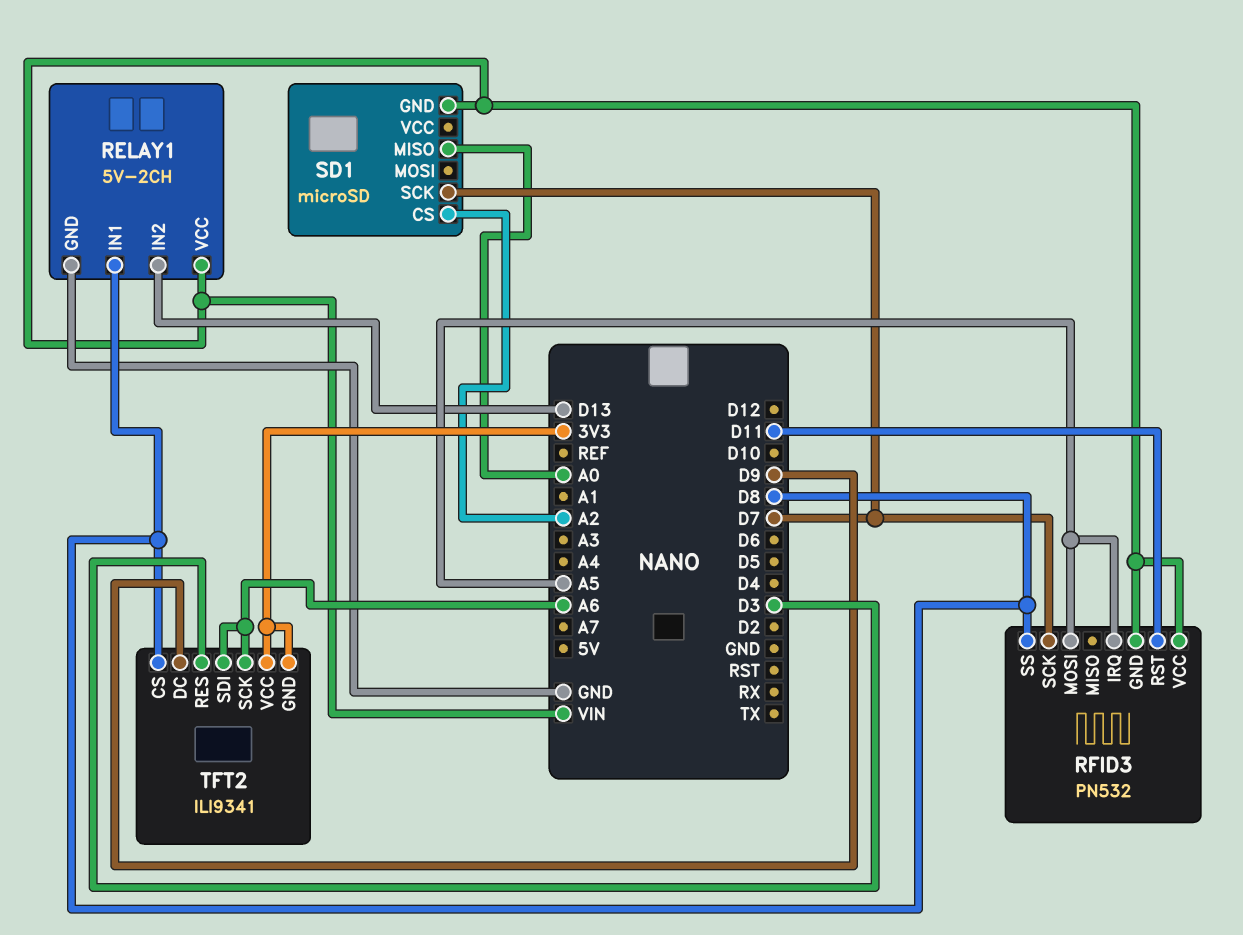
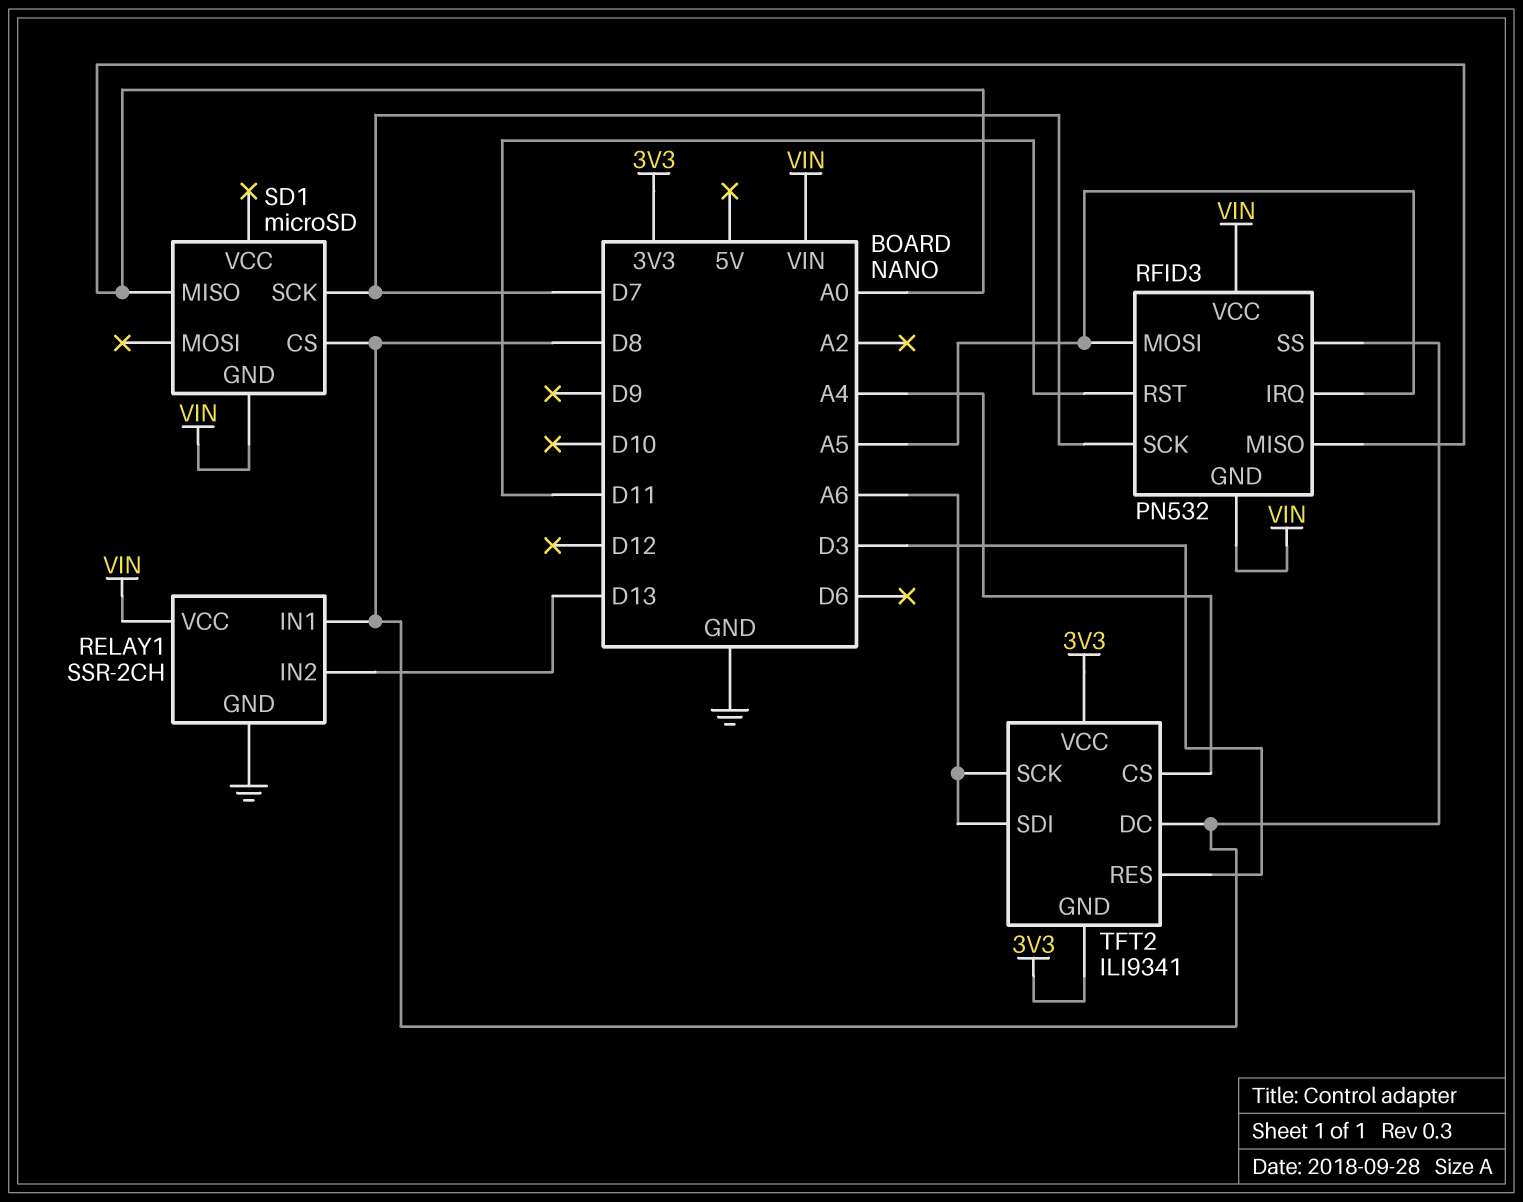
RELAY1: 5V-2CH -> SSR-2CH
RFID3 pin MISO: none -> A0
SD1 pin CS: A2 -> D8
TFT2 pin CS: D8 -> A4
TFT2 pin DC: D9 -> D8

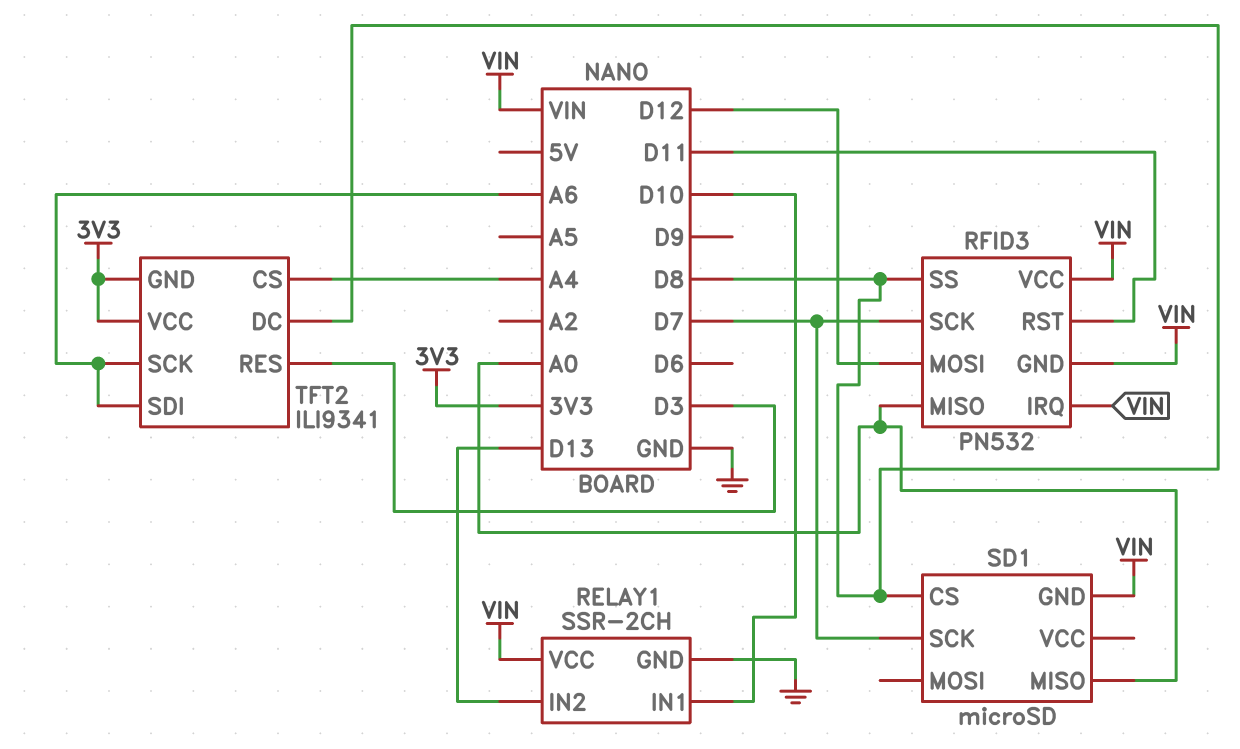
RELAY1 pin IN1: D8 -> D10
RFID3 pin IRQ: A5 -> VIN
RFID3 pin MOSI: A5 -> D12

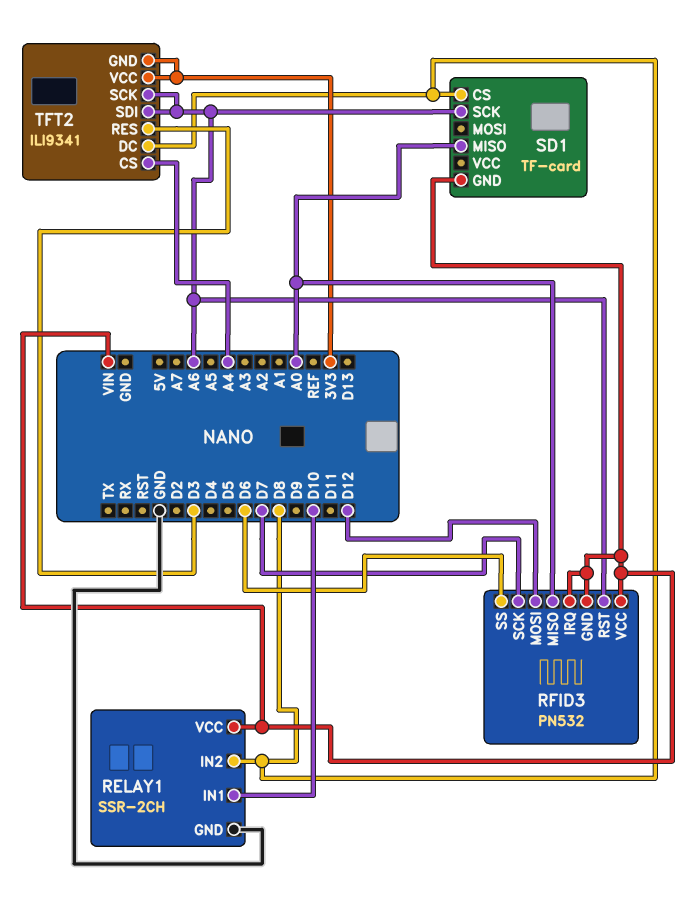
RELAY1 pin IN2: D13 -> D8
RFID3 pin RST: D11 -> A6
RFID3 pin SS: D8 -> D6
SD1: microSD -> TF-card
SD1 pin SCK: D7 -> A6

